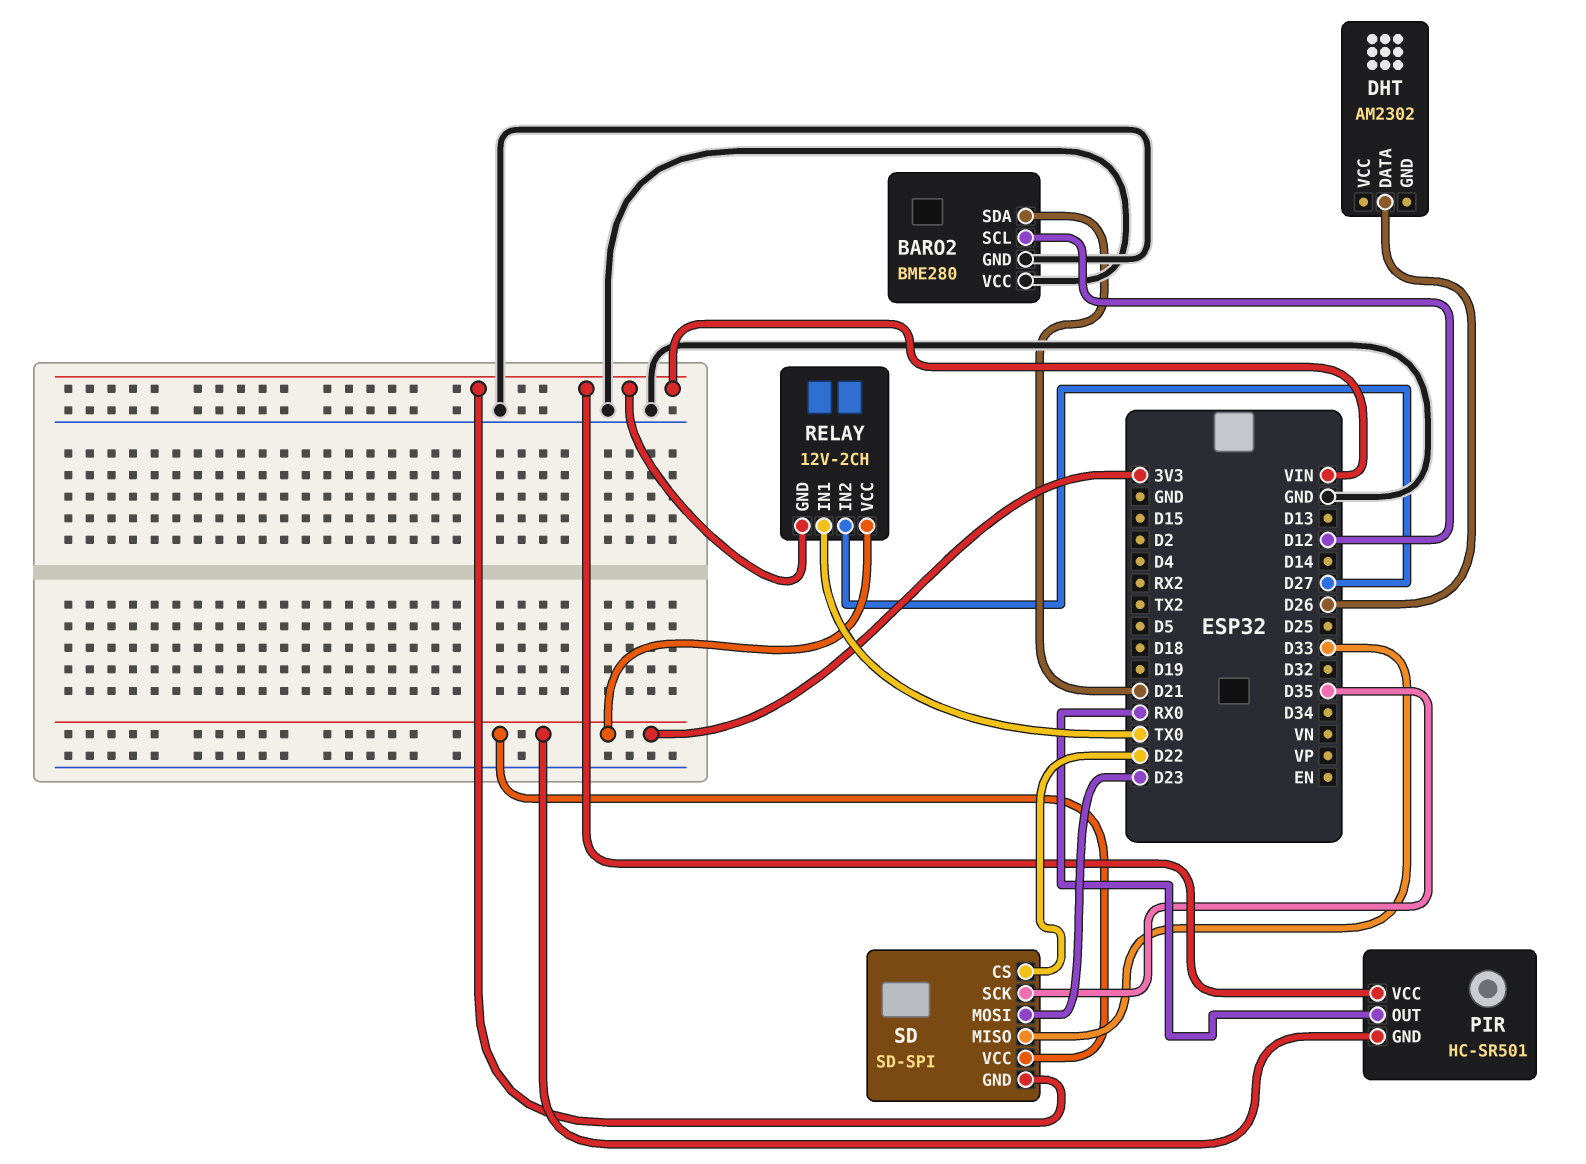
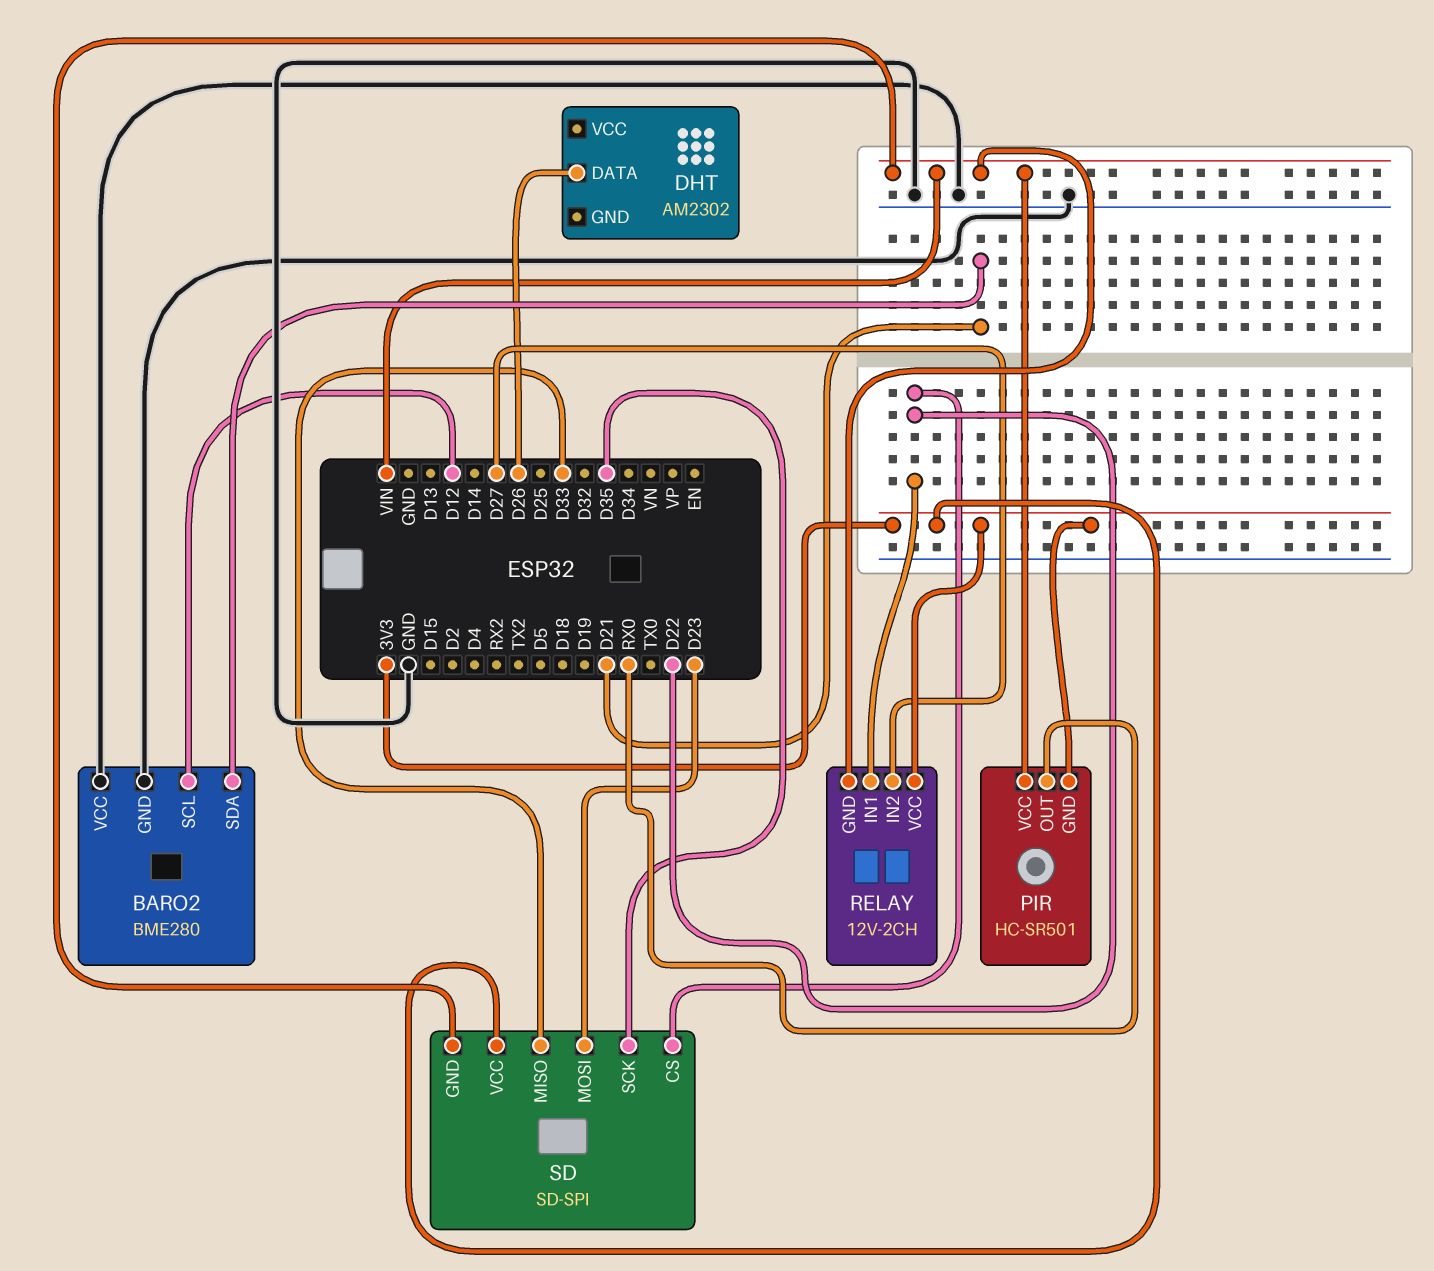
RELAY pin IN1: TX0 -> D22

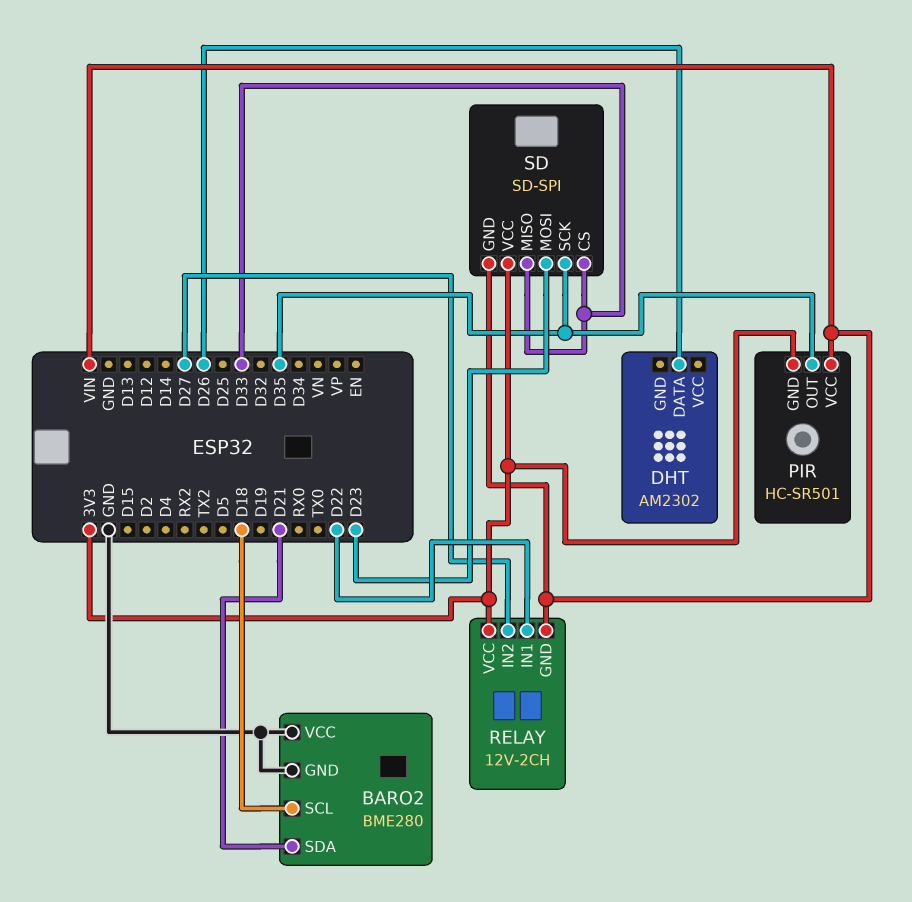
BARO2 pin SCL: D12 -> D18
PIR pin OUT: RX0 -> D35
SD pin CS: D22 -> D33

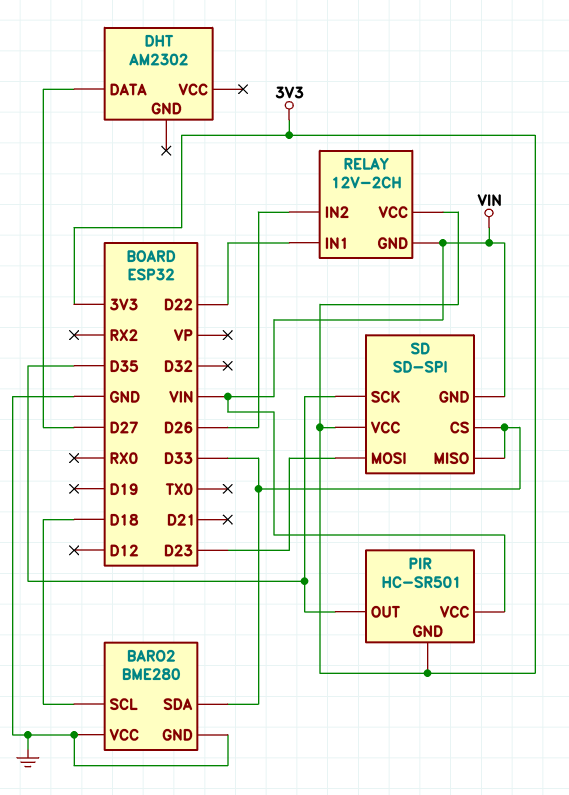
BARO2 pin SDA: D21 -> D33
DHT pin DATA: D26 -> D27
RELAY pin IN2: D27 -> D26

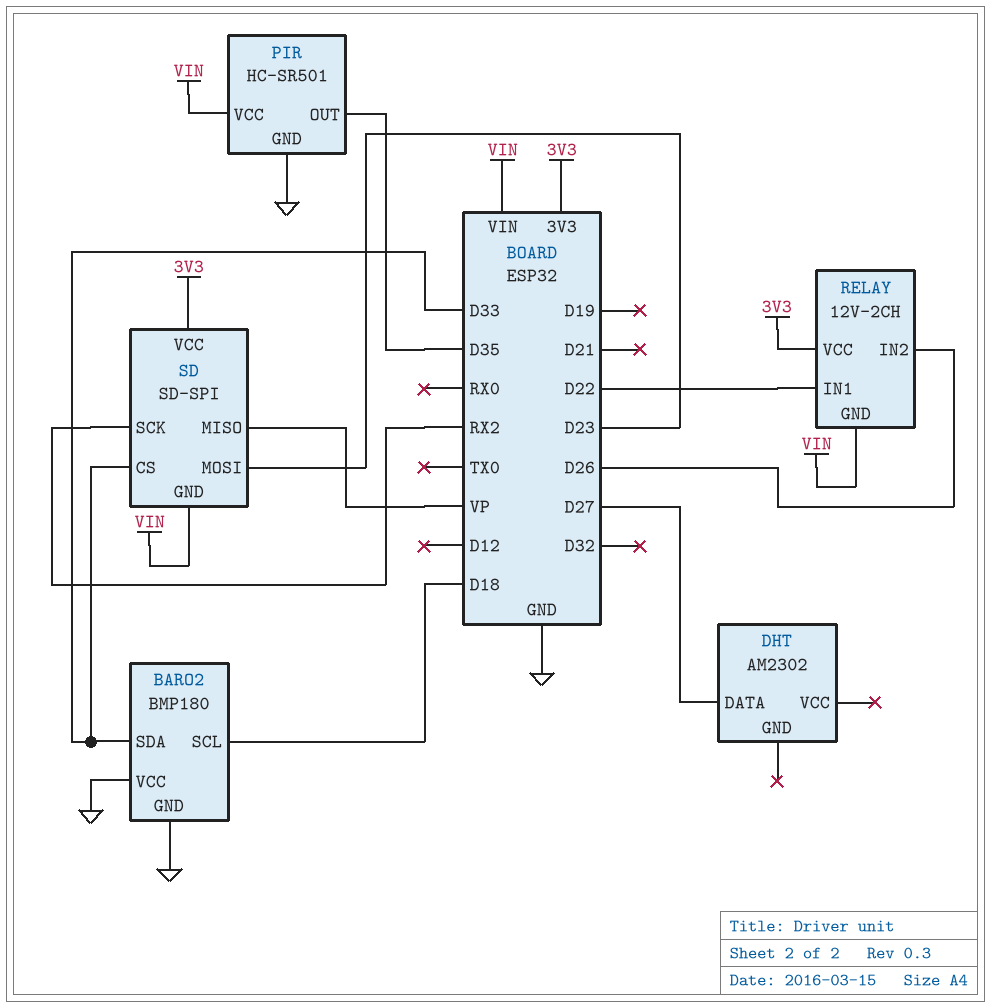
BARO2: BME280 -> BMP180
PIR pin GND: 3V3 -> GND
SD pin MISO: D33 -> VP
SD pin SCK: D35 -> RX2

